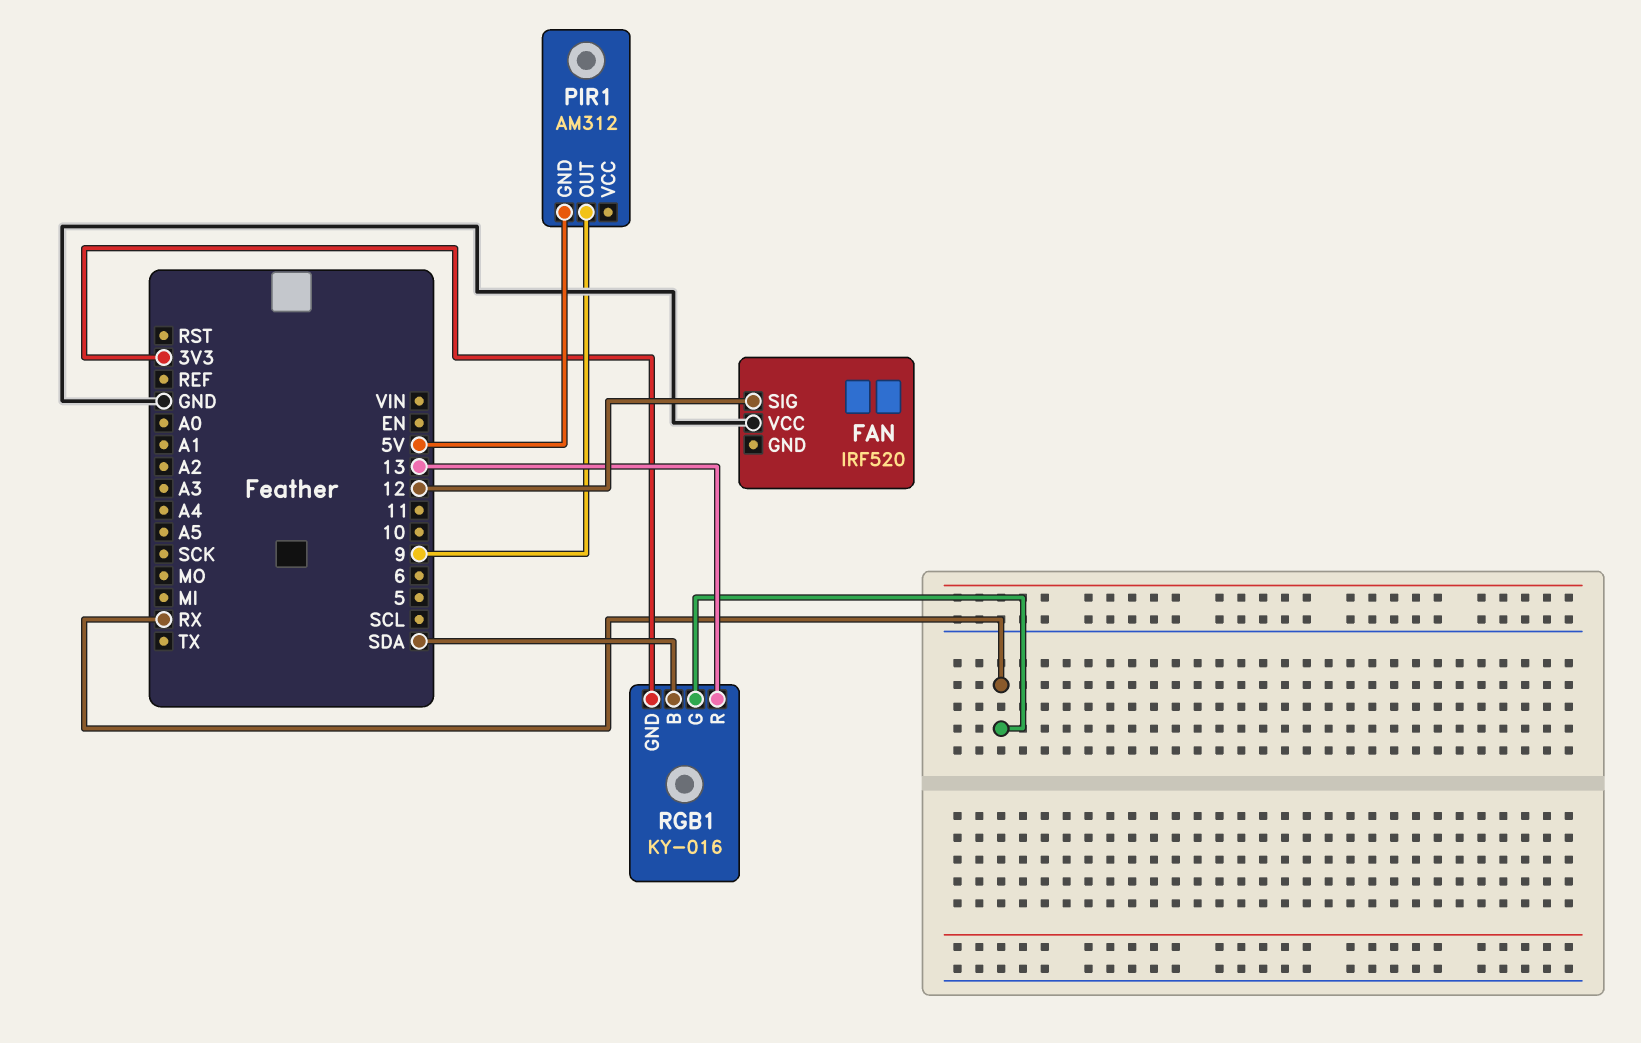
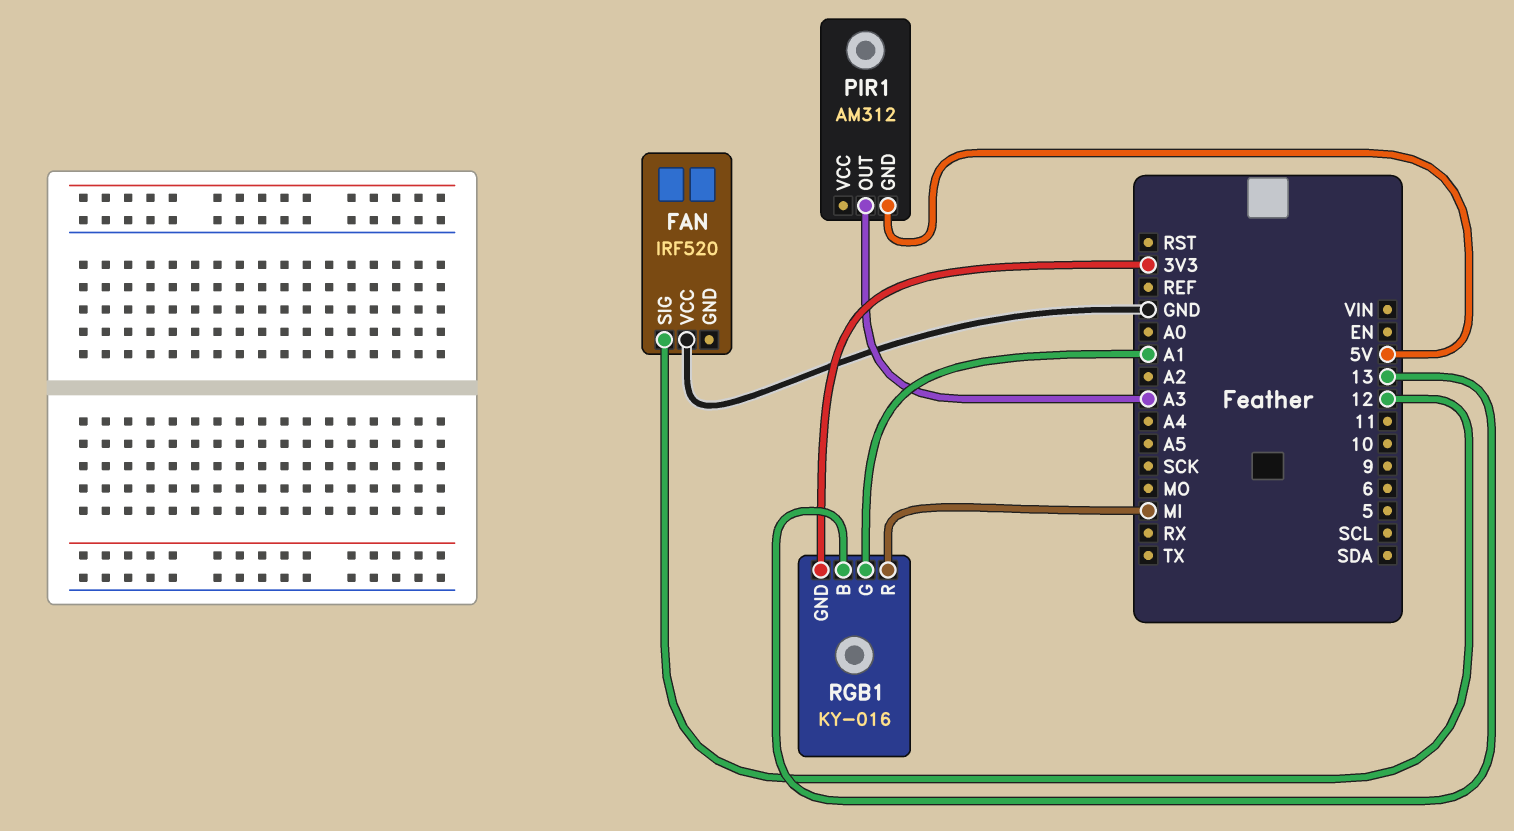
PIR1 pin OUT: 9 -> A3
RGB1 pin B: SDA -> 13
RGB1 pin G: RX -> A1
RGB1 pin R: 13 -> MI

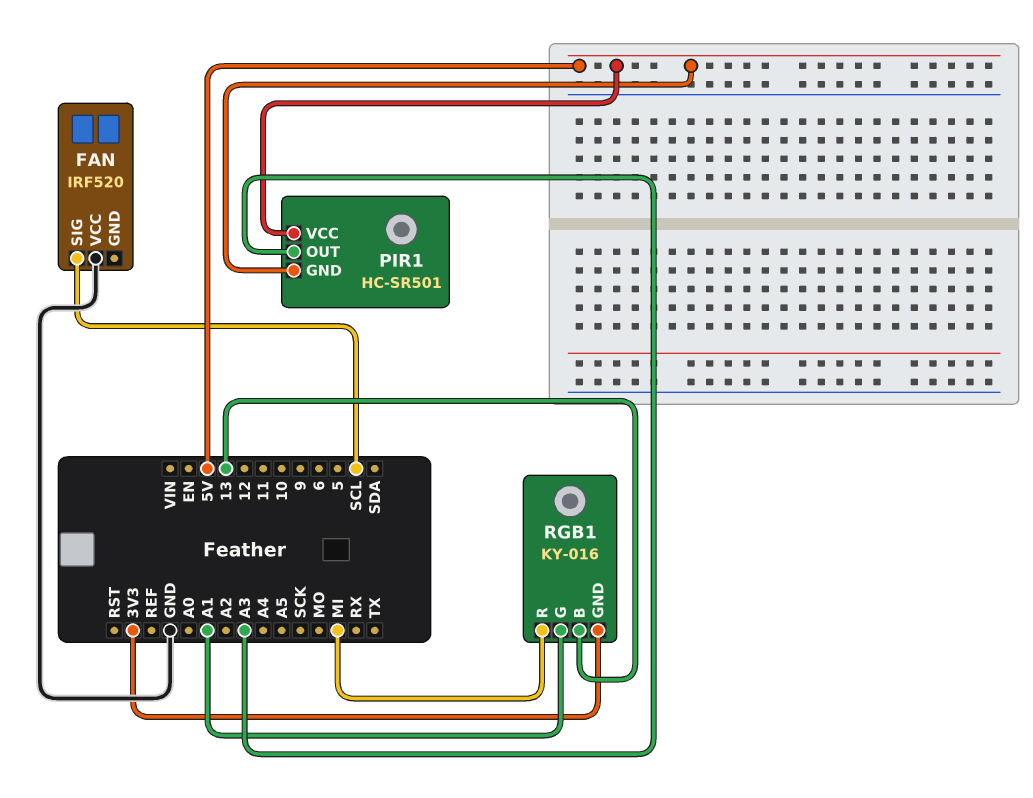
FAN pin SIG: 12 -> SCL
PIR1: AM312 -> HC-SR501
PIR1 pin VCC: none -> 5V

